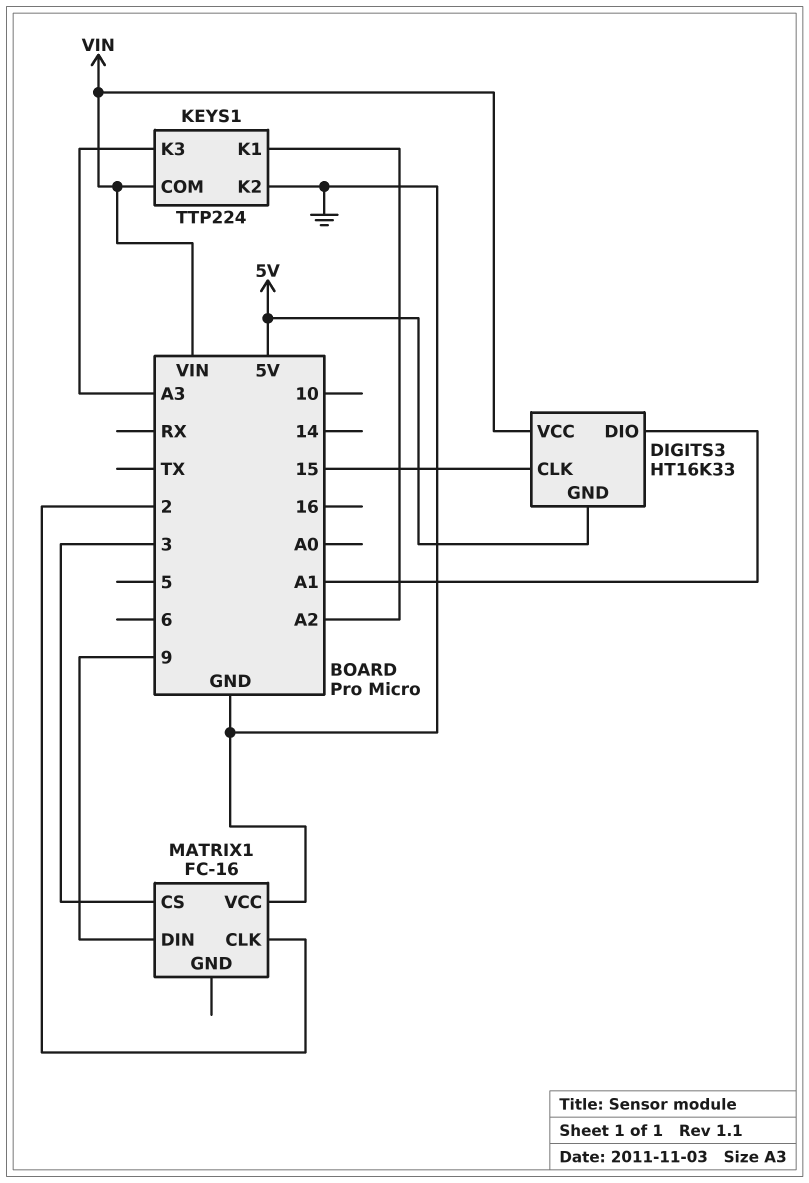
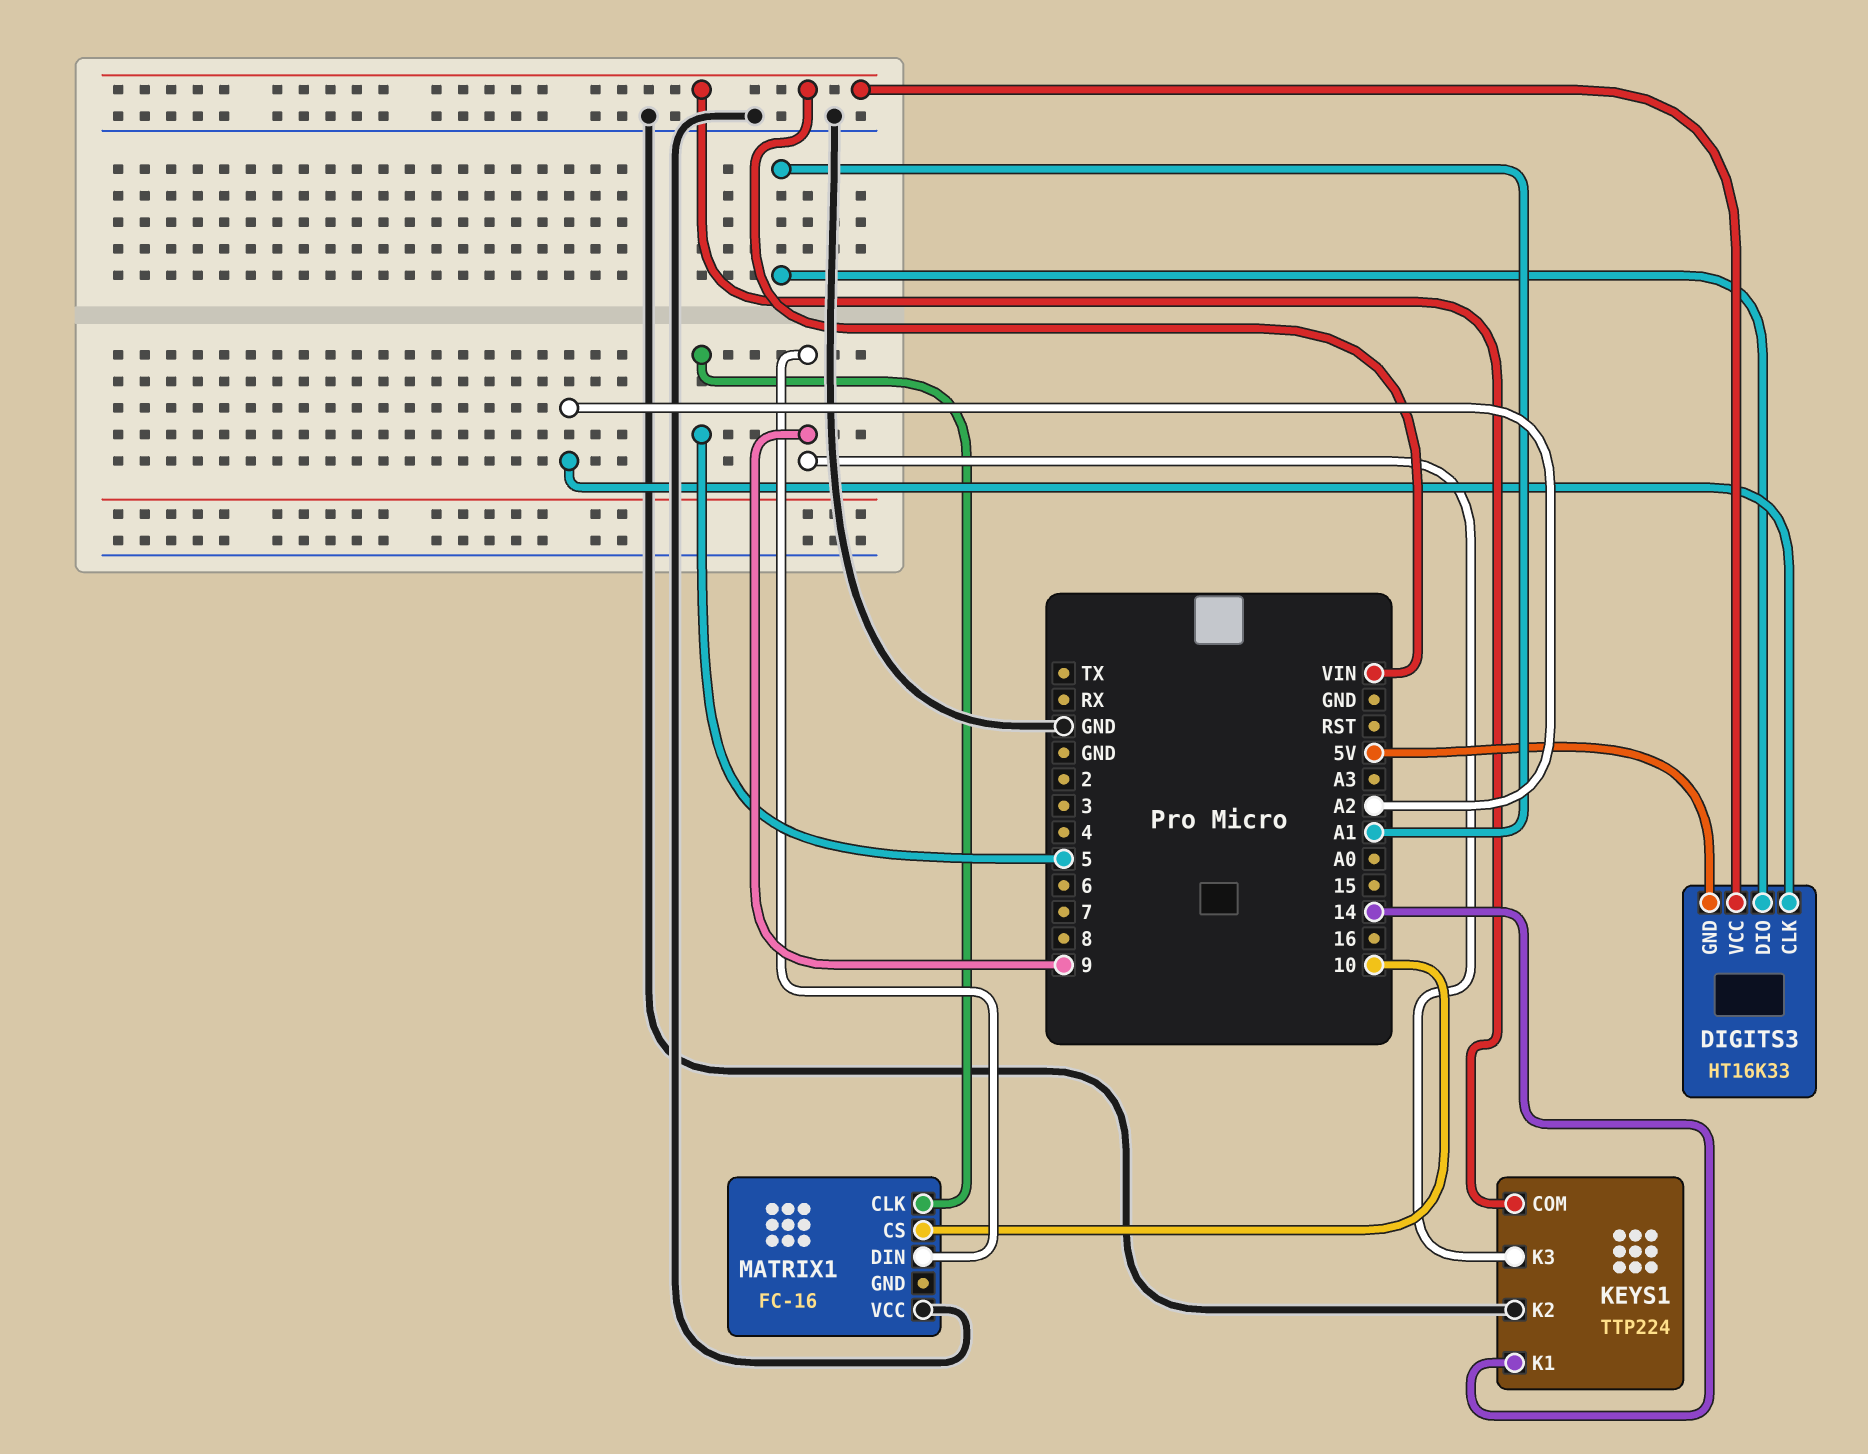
DIGITS3 pin CLK: 15 -> A2
KEYS1 pin K1: A2 -> 14
KEYS1 pin K3: A3 -> 9
MATRIX1 pin CLK: 2 -> 5
MATRIX1 pin CS: 3 -> 10

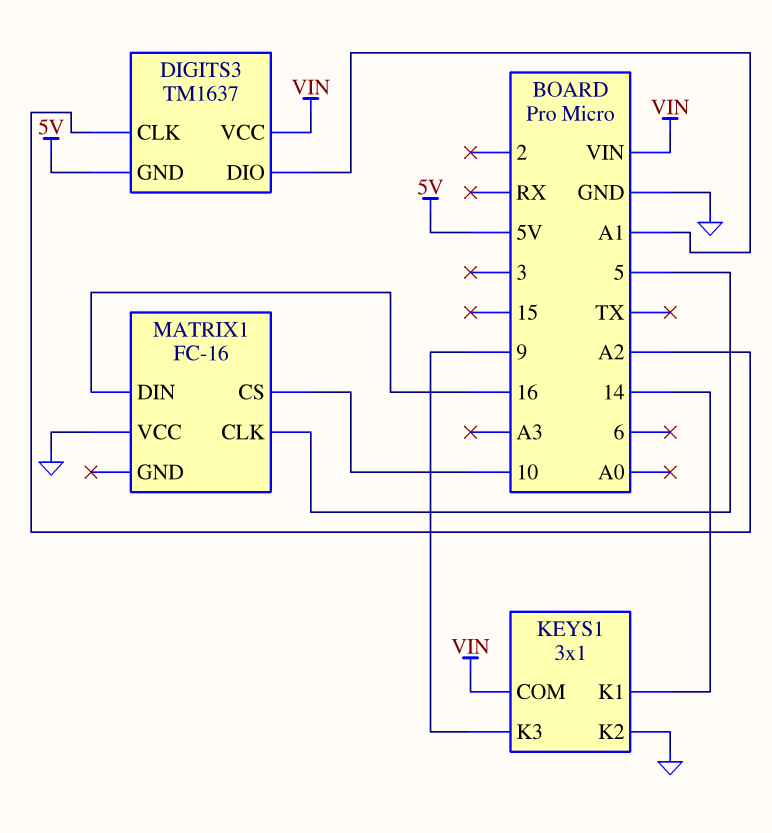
DIGITS3: HT16K33 -> TM1637
KEYS1: TTP224 -> 3x1
MATRIX1 pin DIN: 9 -> 16

